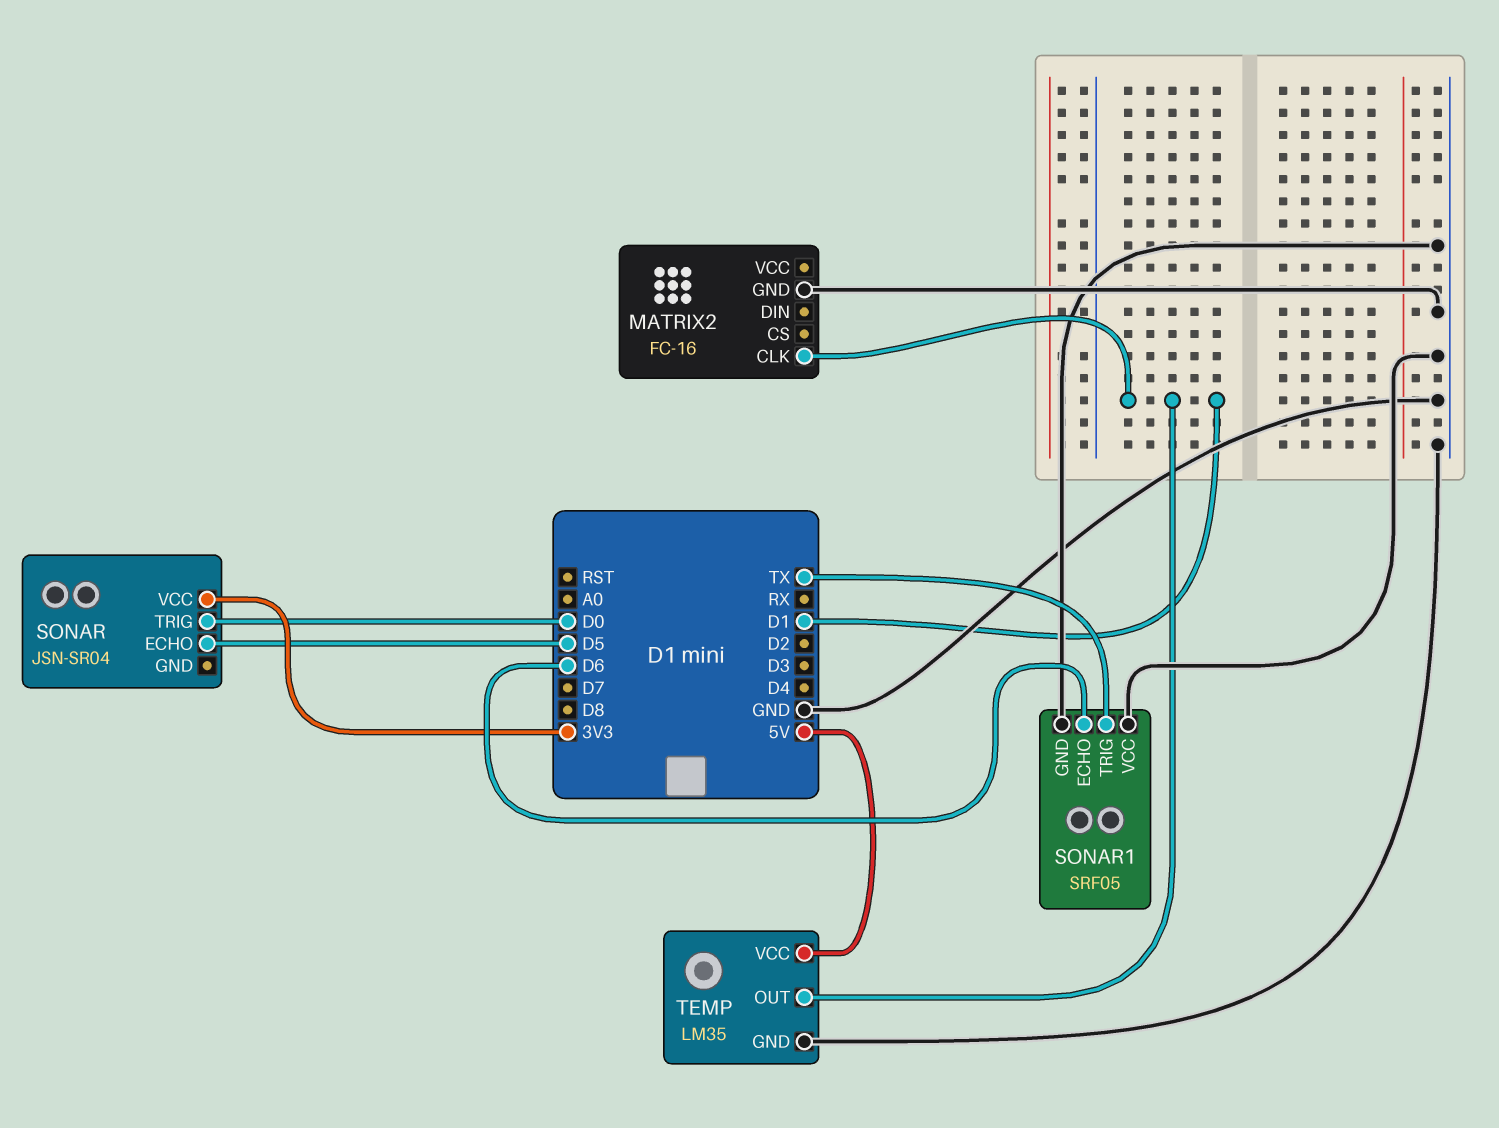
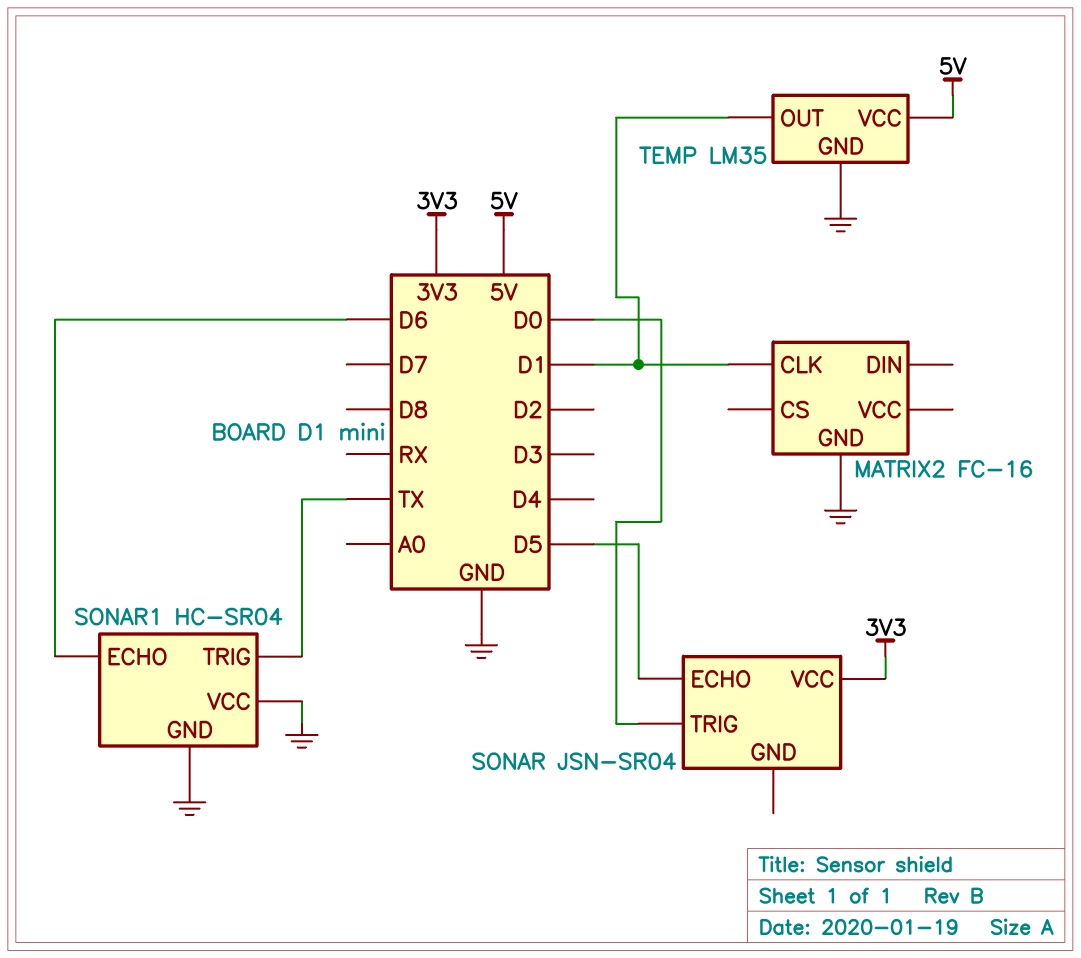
SONAR1: SRF05 -> HC-SR04

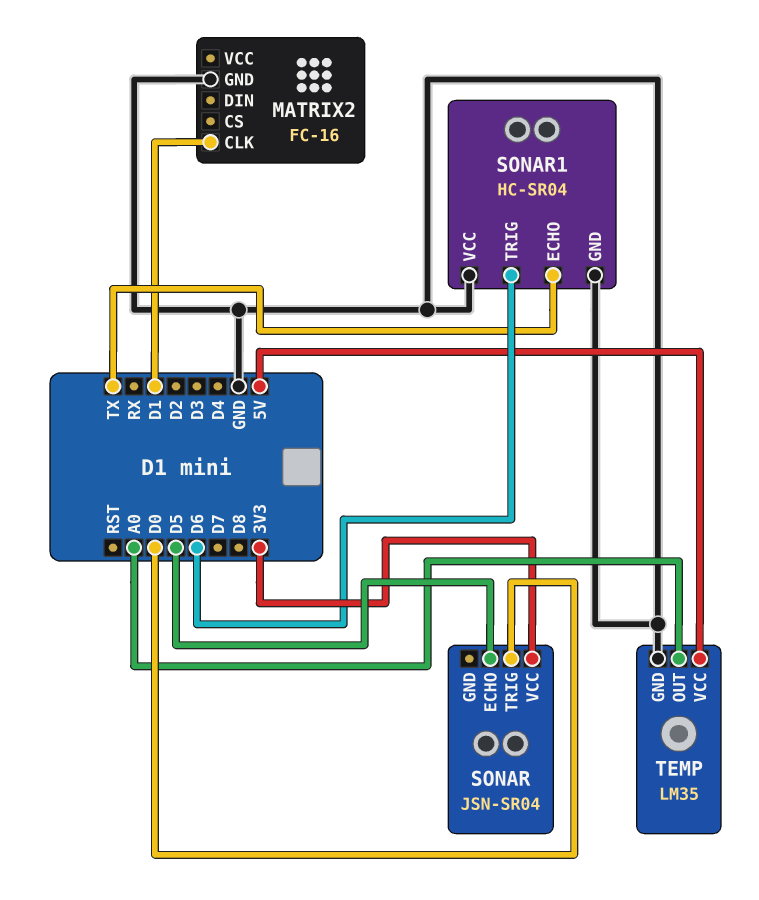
SONAR1 pin ECHO: D6 -> TX
SONAR1 pin TRIG: TX -> D6
TEMP pin OUT: D1 -> A0

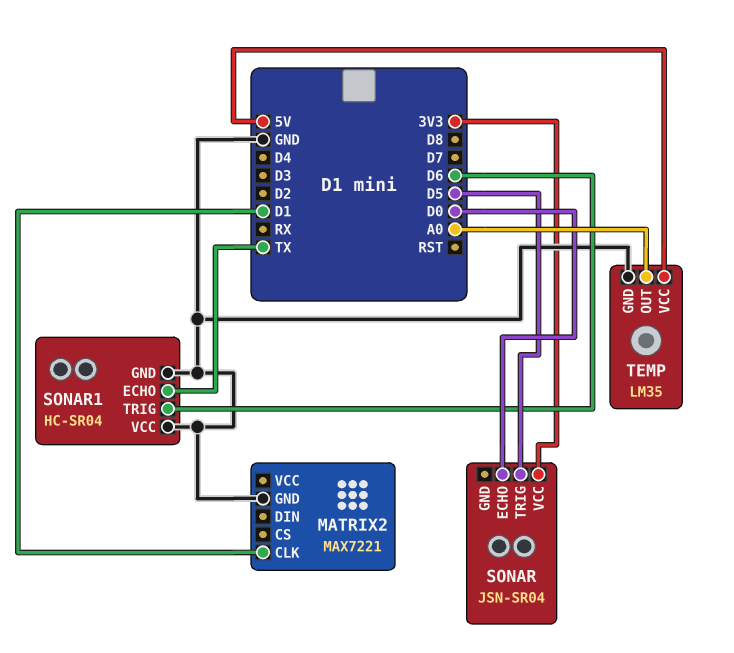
MATRIX2: FC-16 -> MAX7221
SONAR pin ECHO: D5 -> D0
SONAR pin TRIG: D0 -> D5

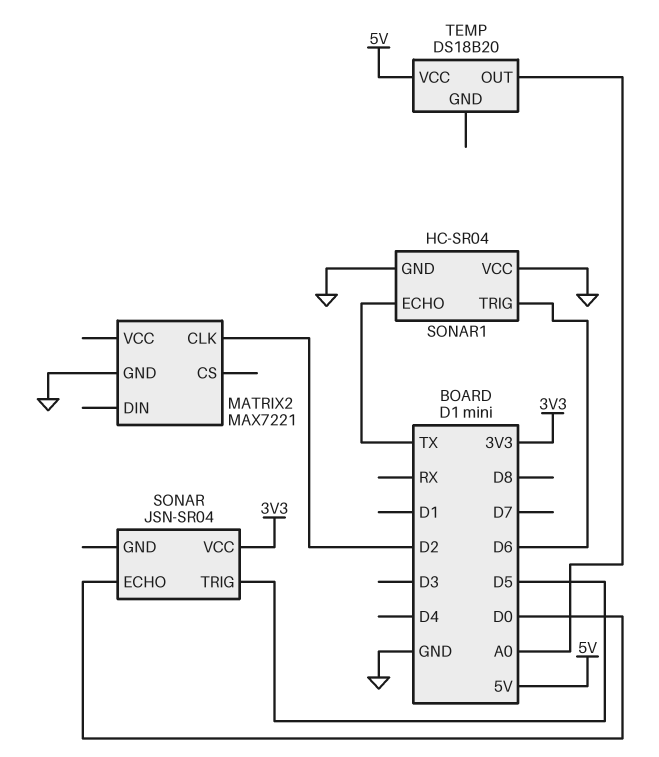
MATRIX2 pin CLK: D1 -> D2
TEMP: LM35 -> DS18B20
TEMP pin GND: GND -> none

